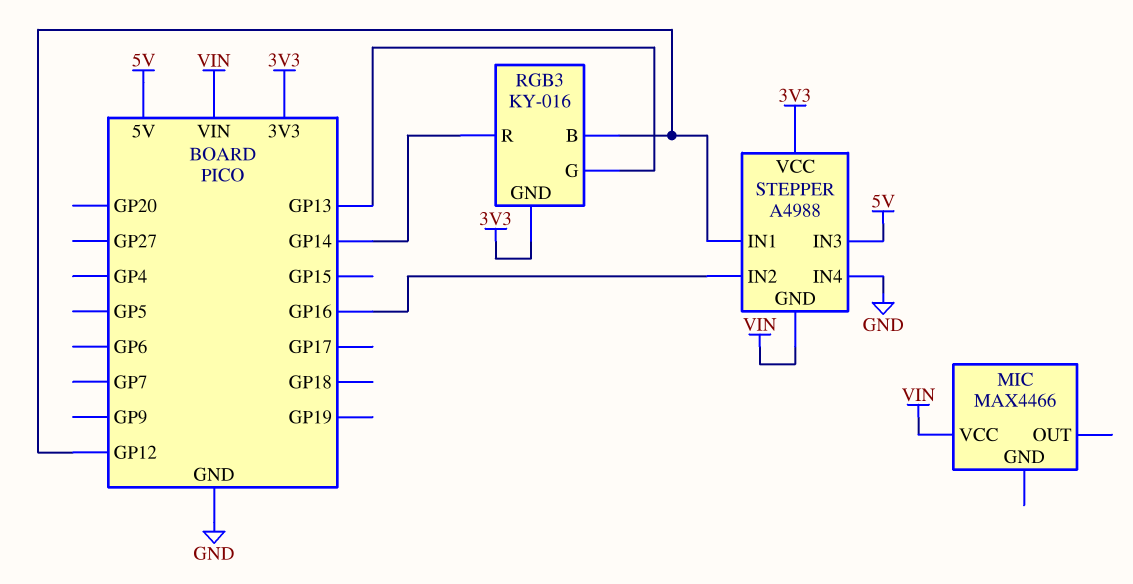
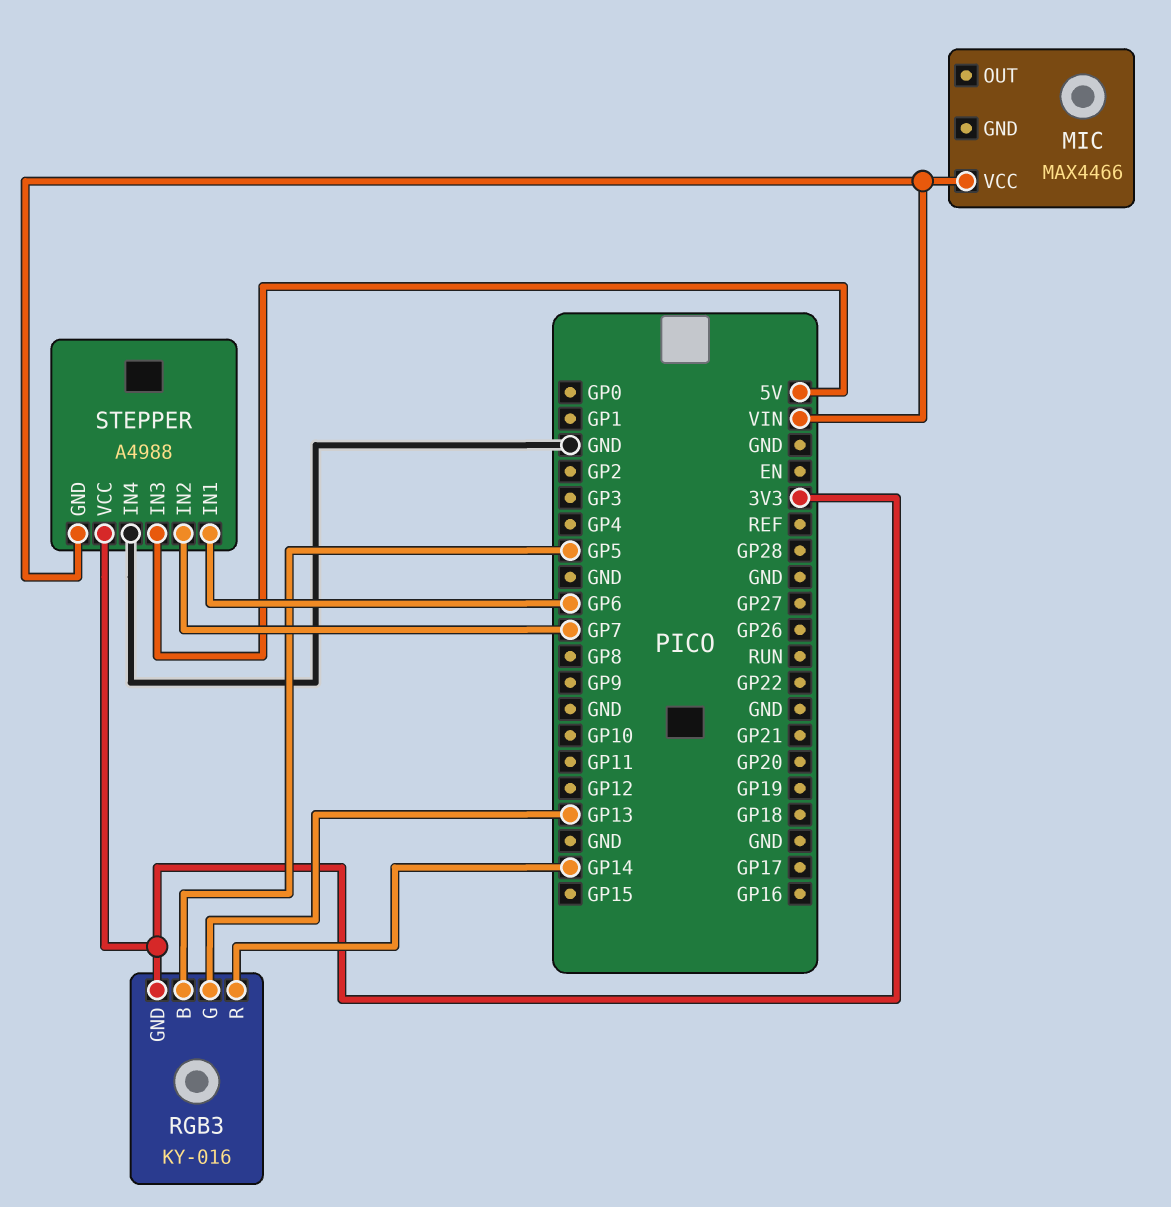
RGB3 pin B: GP12 -> GP5
STEPPER pin IN1: GP12 -> GP6
STEPPER pin IN2: GP16 -> GP7

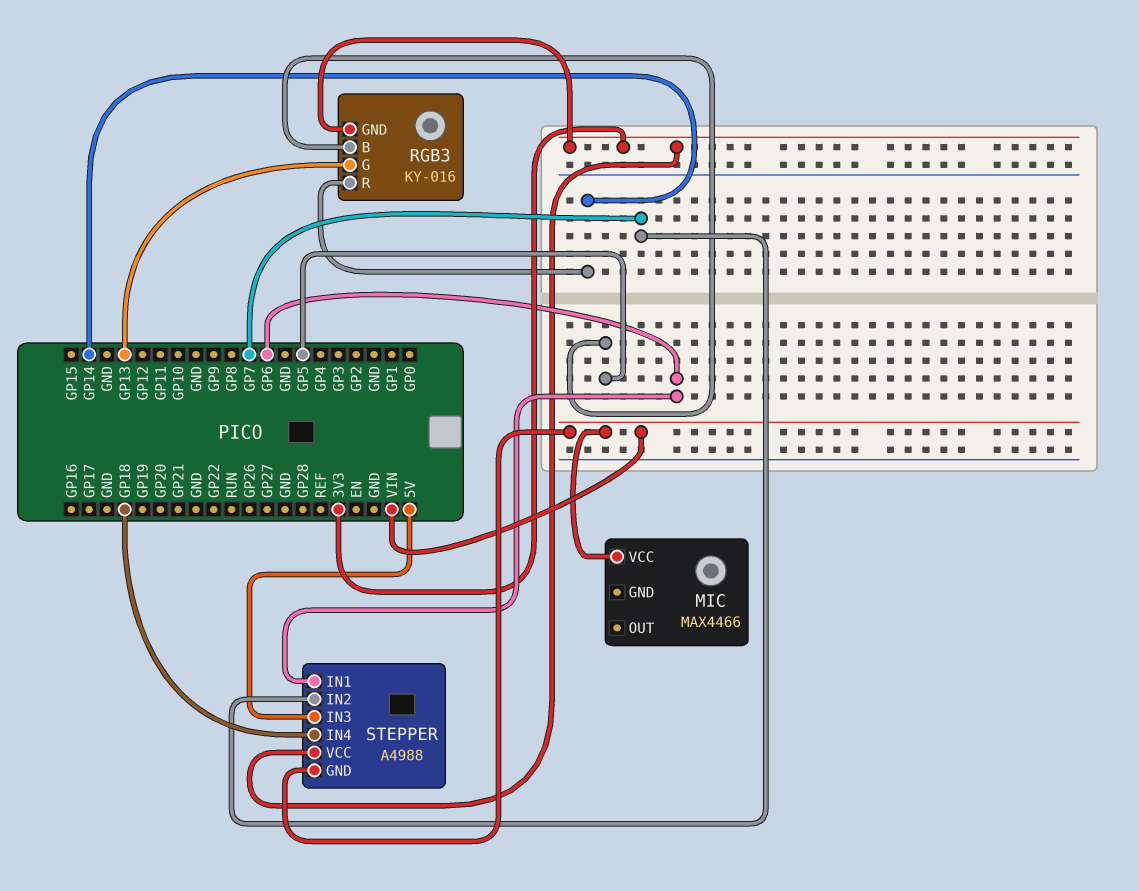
STEPPER pin IN4: GND -> GP18

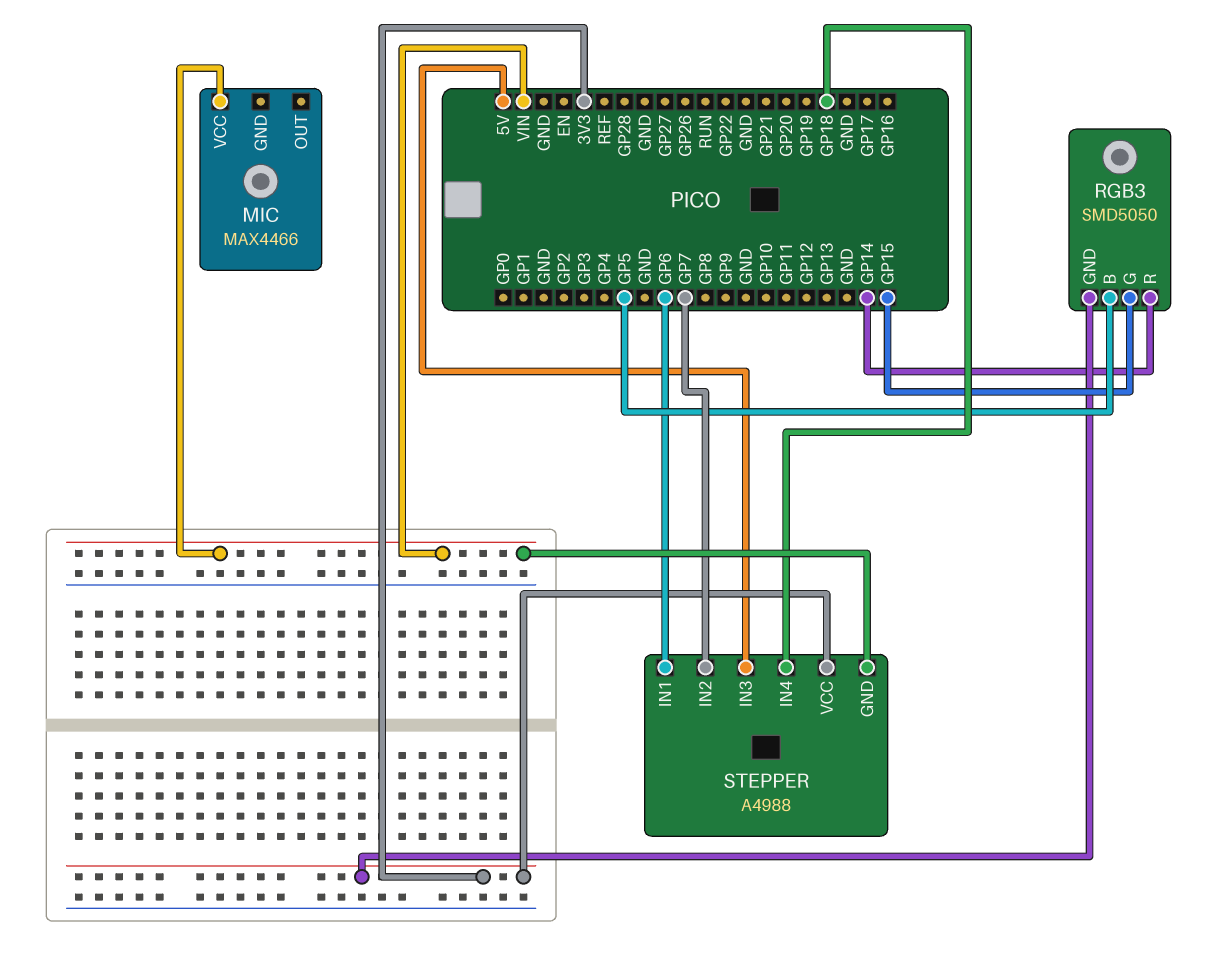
RGB3: KY-016 -> SMD5050
RGB3 pin G: GP13 -> GP15

